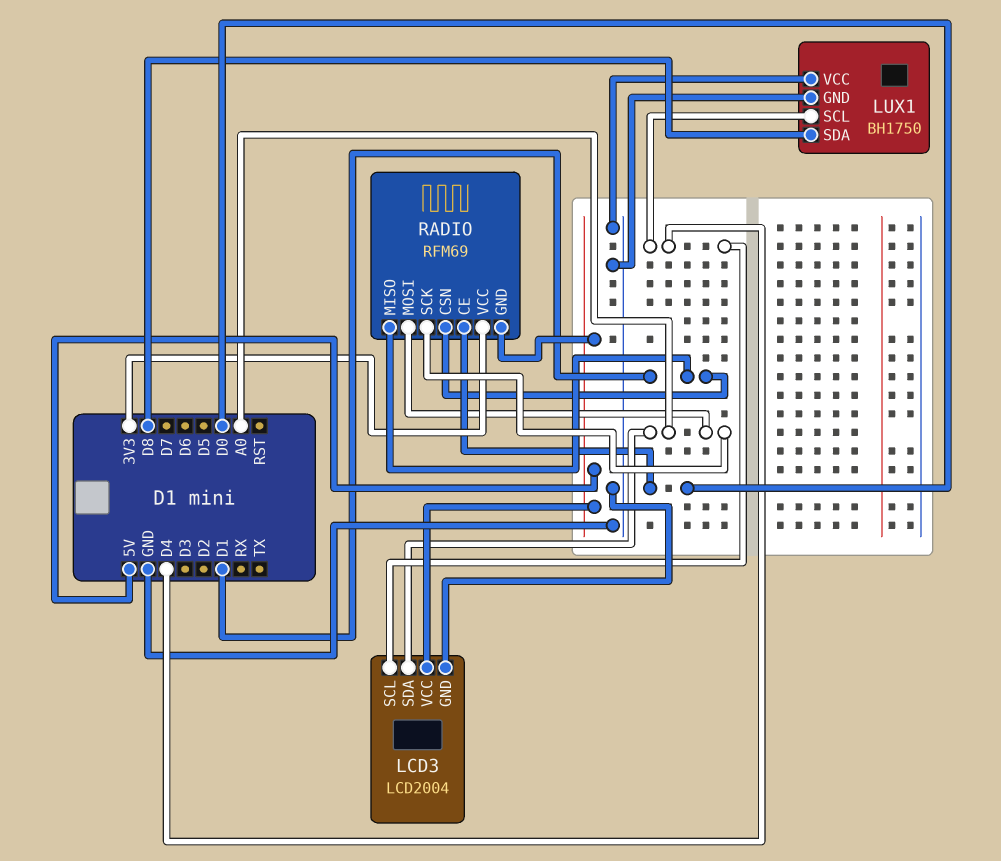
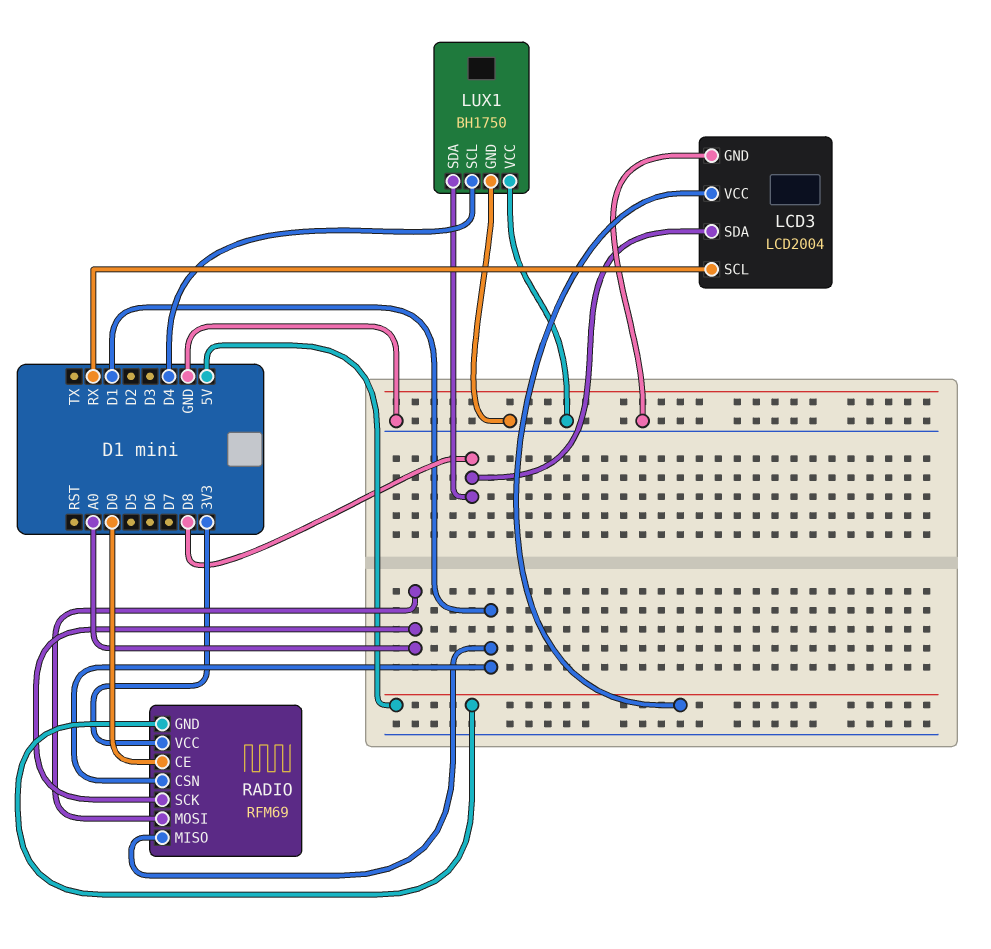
LCD3 pin SCL: D4 -> RX
LCD3 pin SDA: A0 -> D8

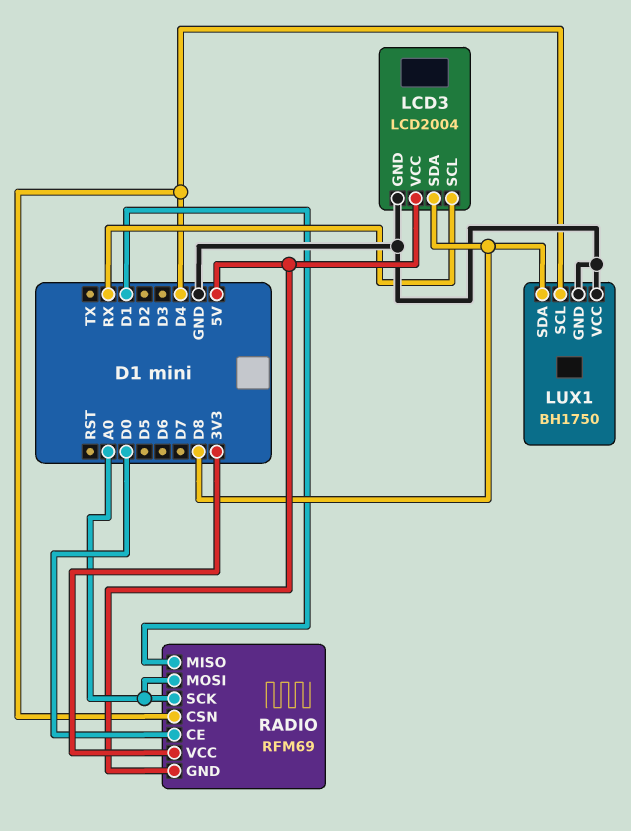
RADIO pin CSN: D1 -> D4

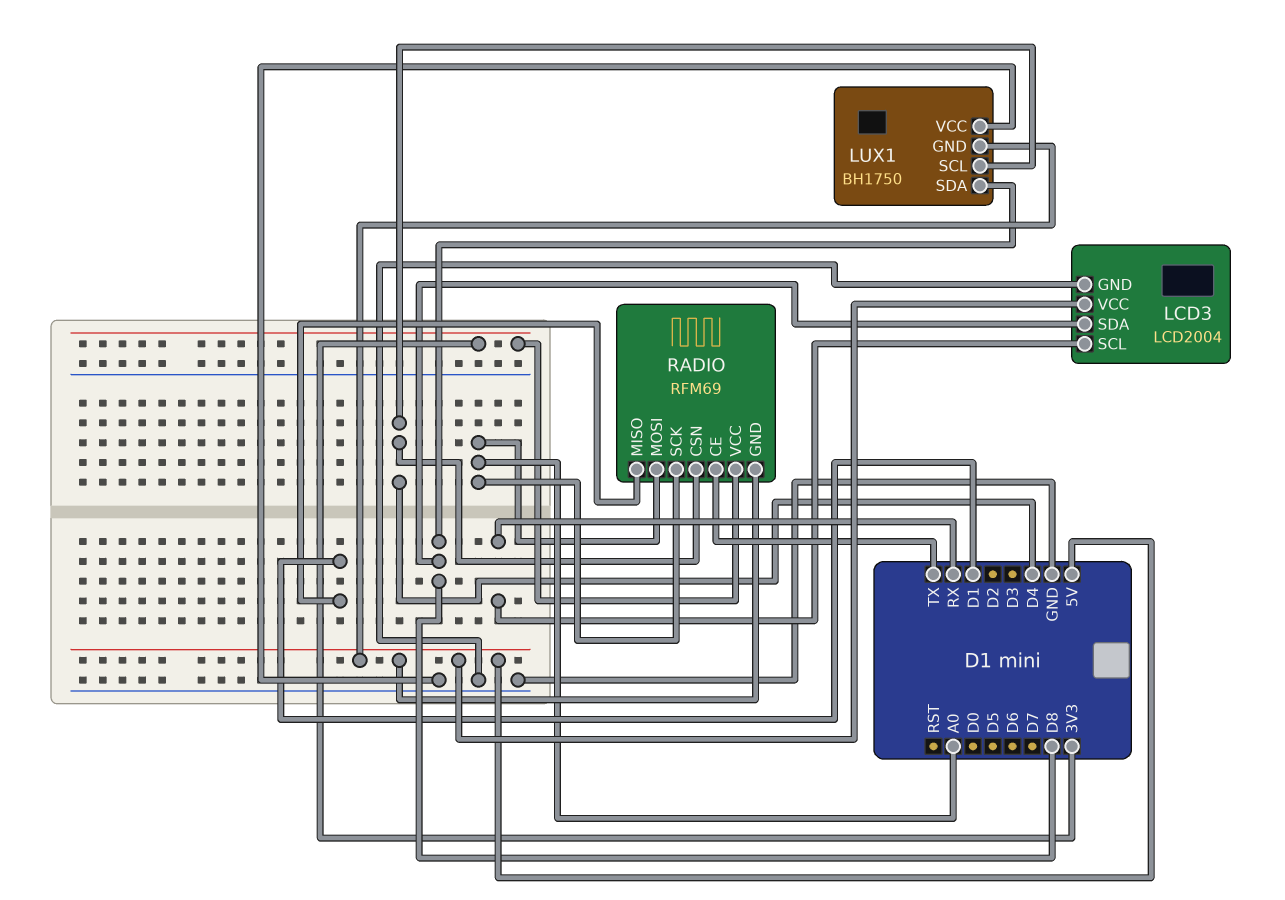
LUX1 pin GND: GND -> 5V
RADIO pin CE: D0 -> TX

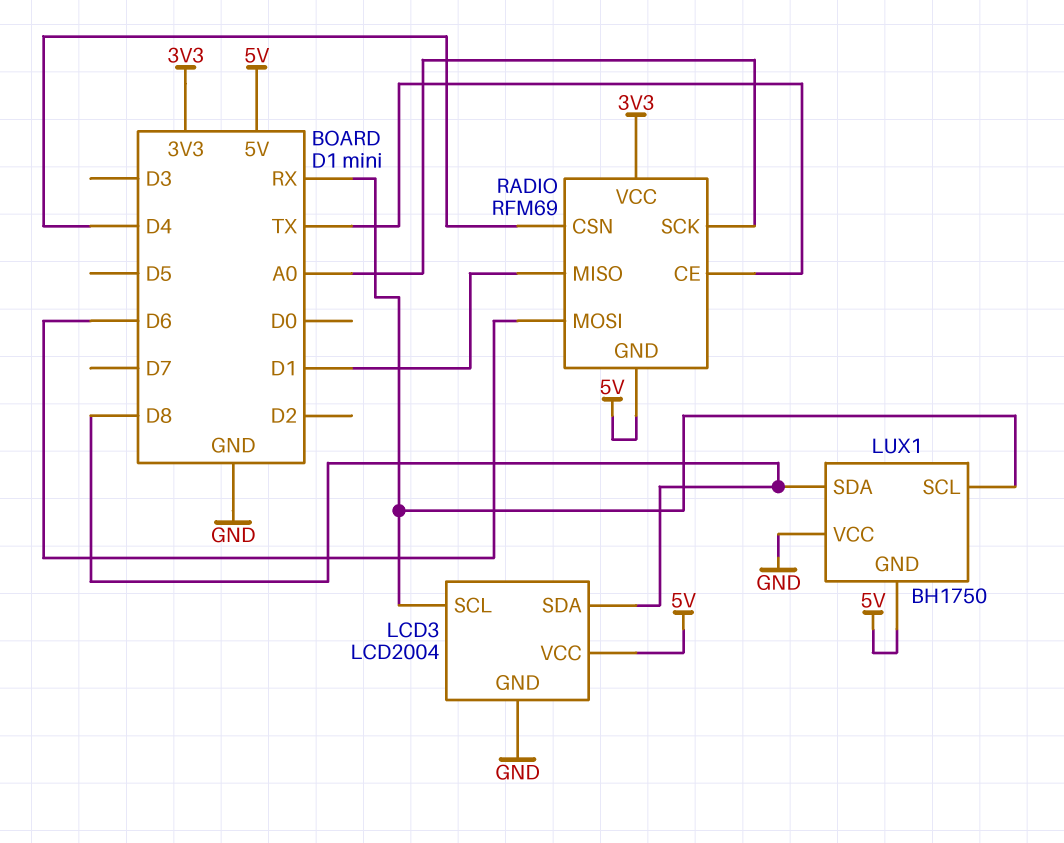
LUX1 pin SCL: D4 -> RX
RADIO pin MOSI: A0 -> D6

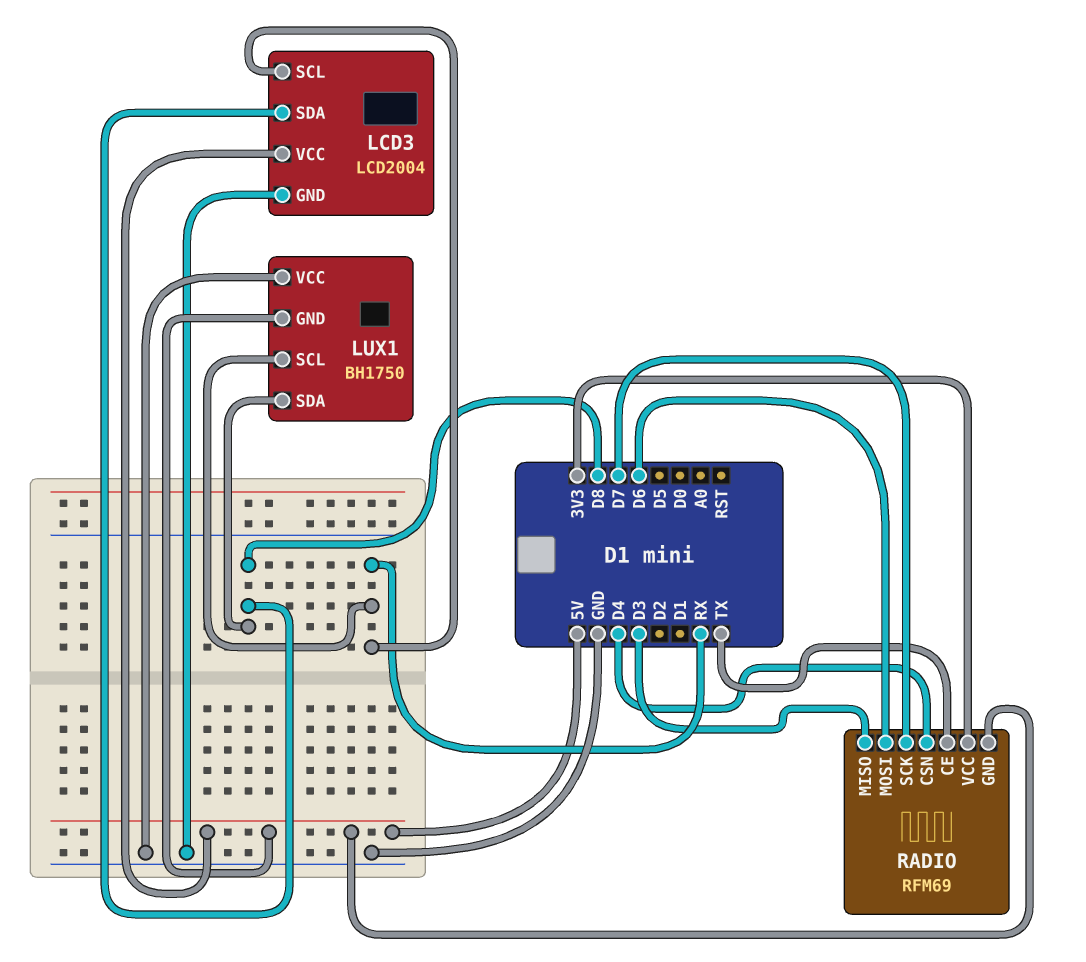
RADIO pin MISO: D1 -> D3
RADIO pin SCK: A0 -> D7

